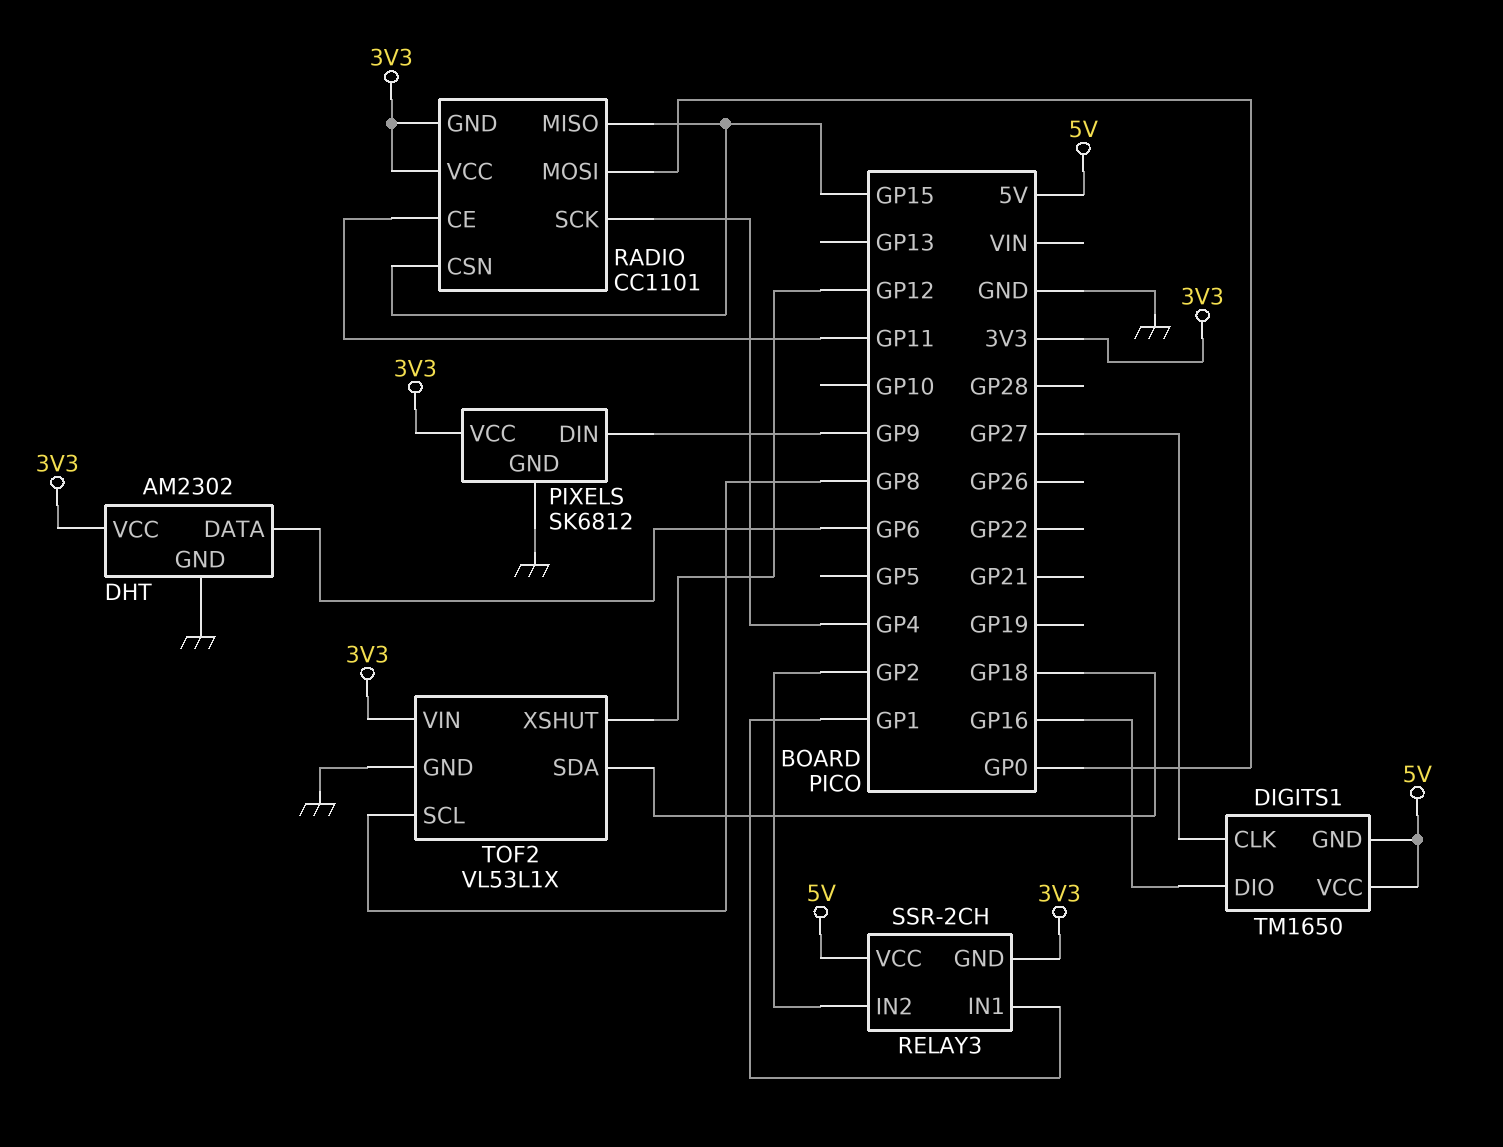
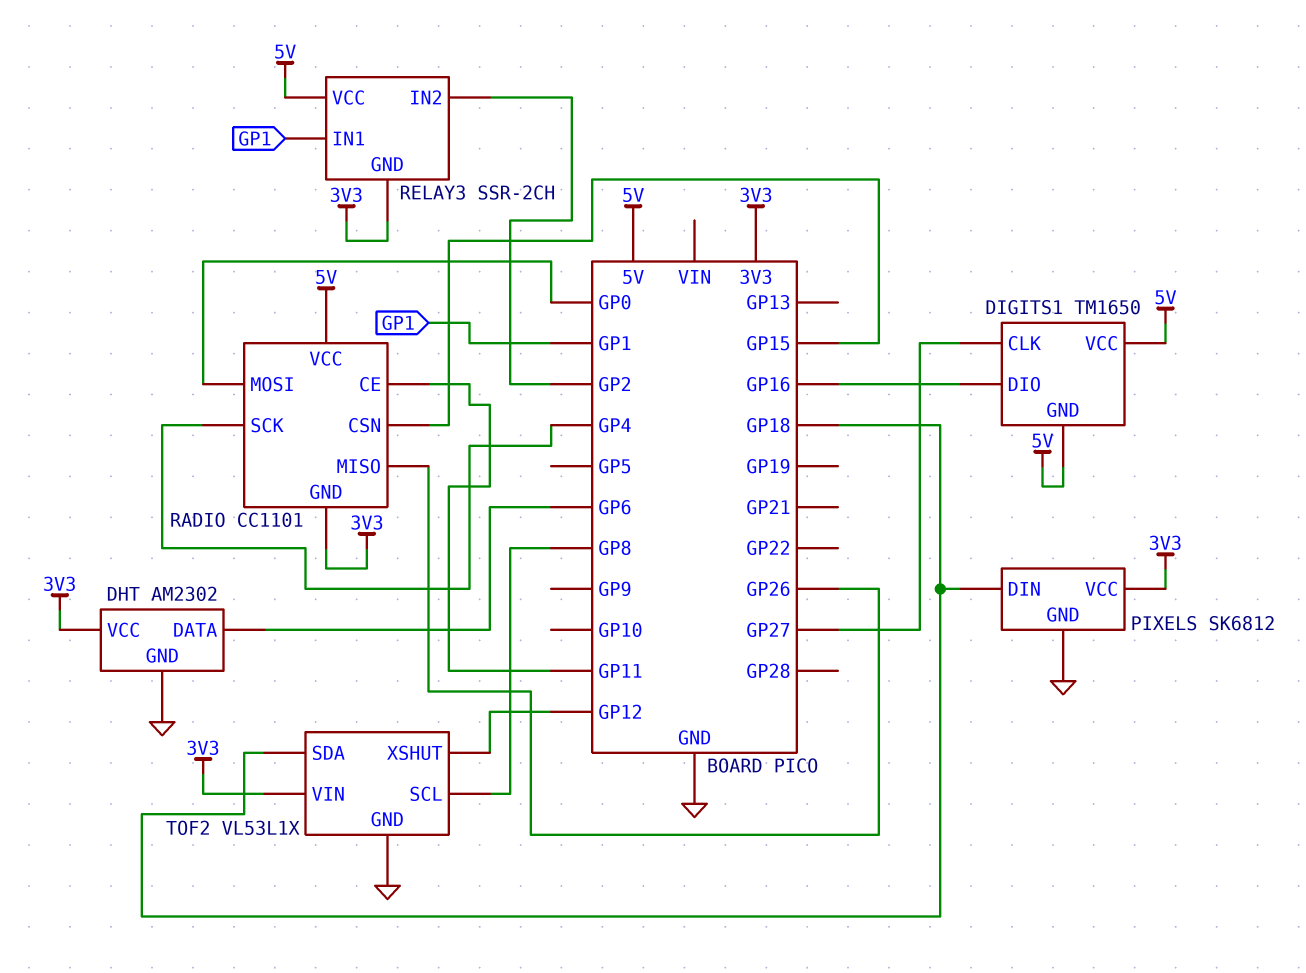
PIXELS pin DIN: GP9 -> GP18
RADIO pin MISO: GP15 -> GP26
RADIO pin VCC: 3V3 -> 5V

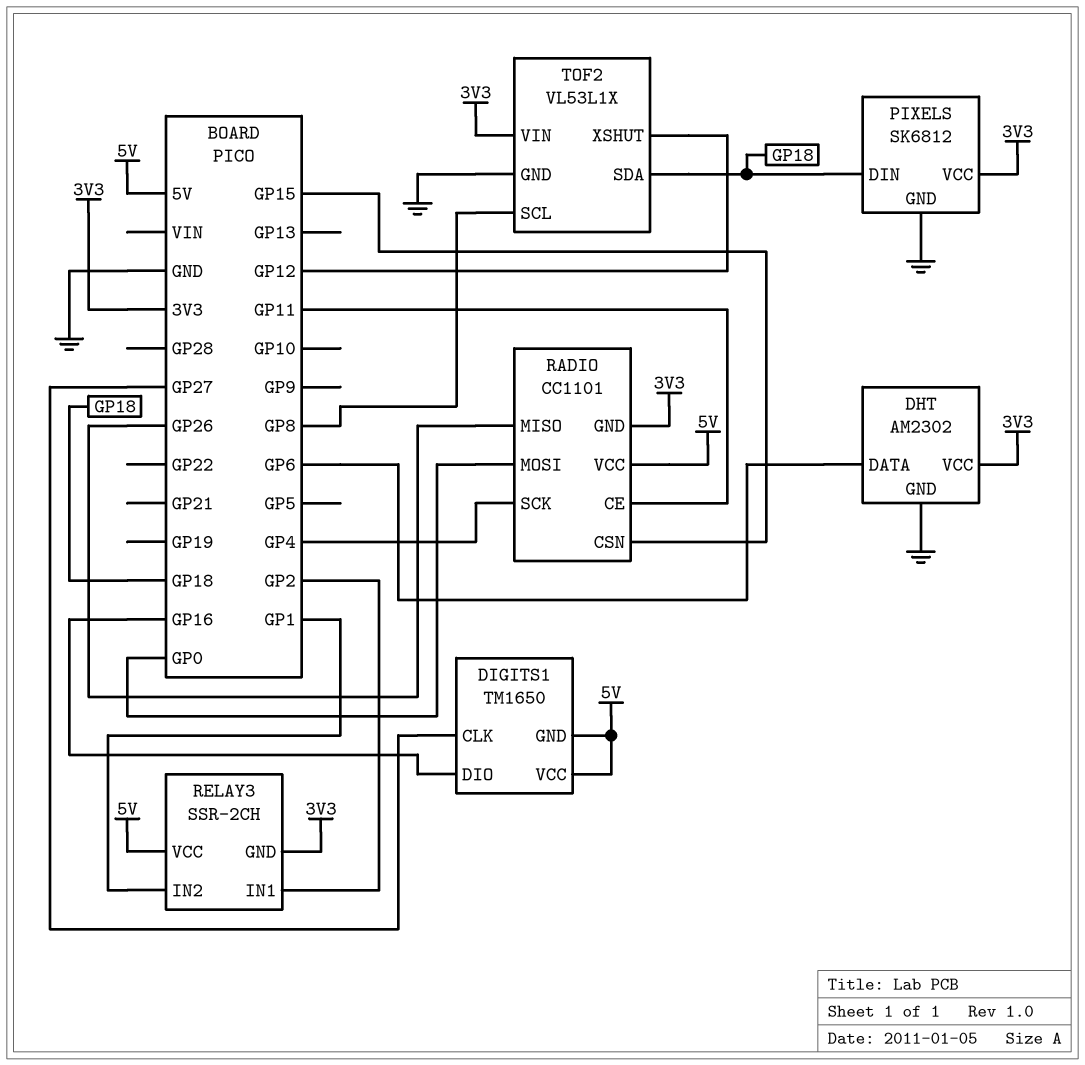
RELAY3 pin IN1: GP1 -> GP2
RELAY3 pin IN2: GP2 -> GP1

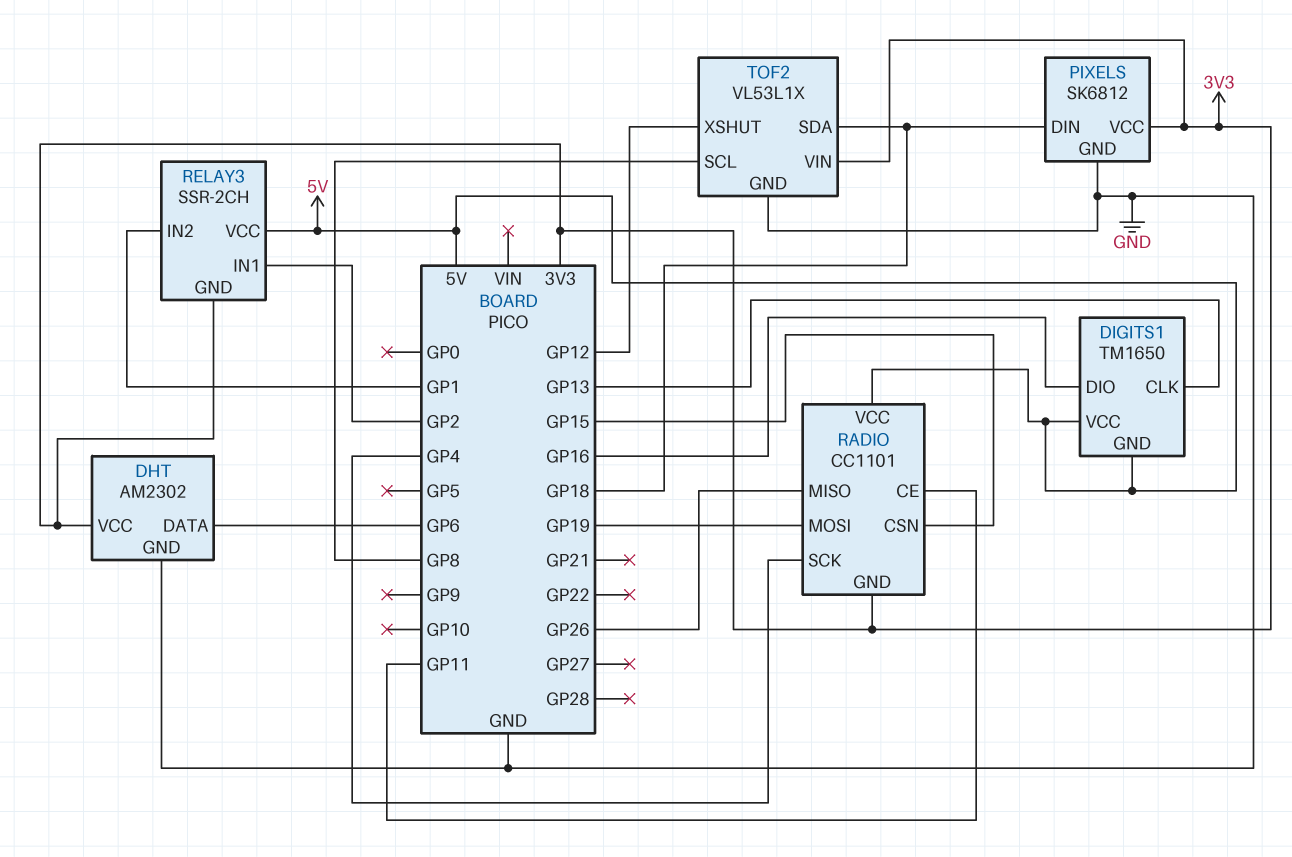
DIGITS1 pin CLK: GP27 -> GP13
RADIO pin MOSI: GP0 -> GP19

